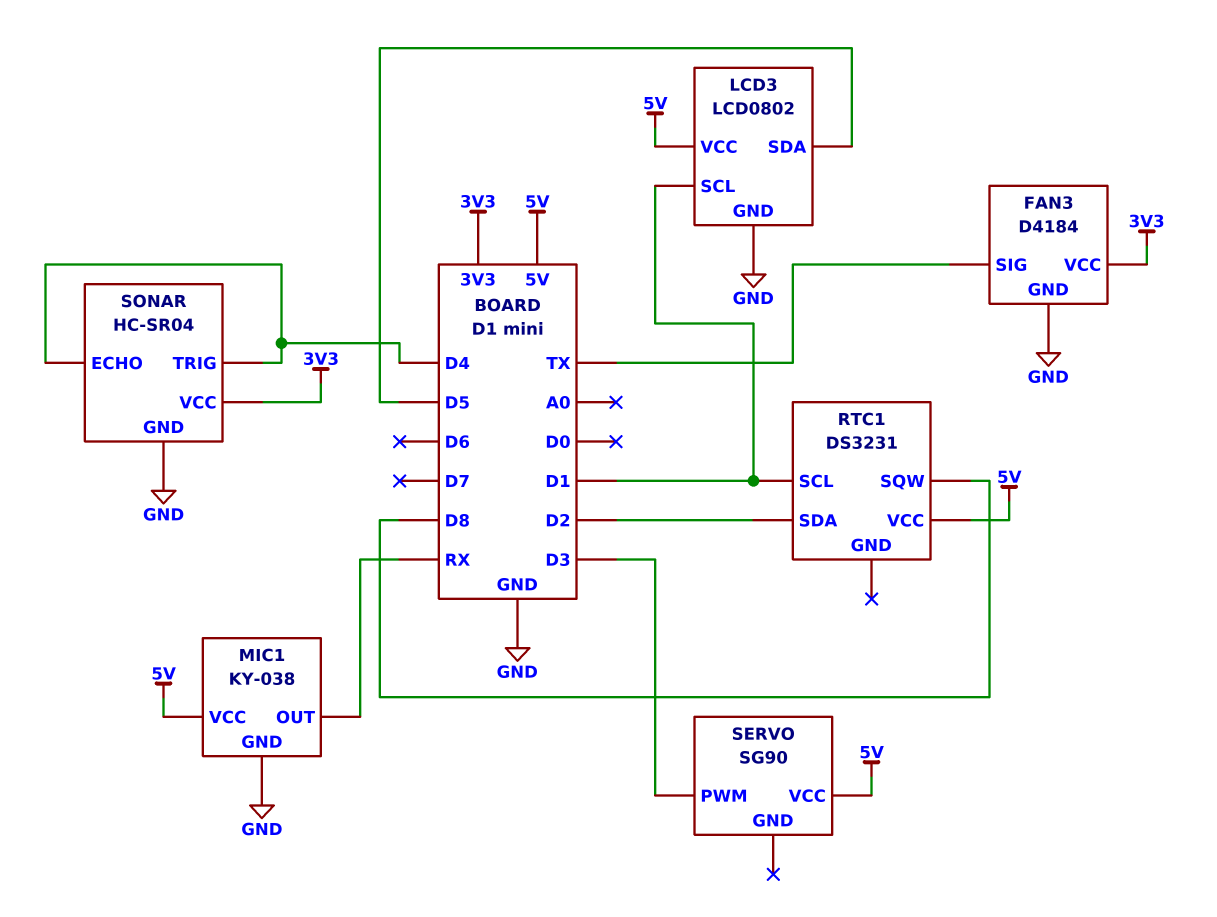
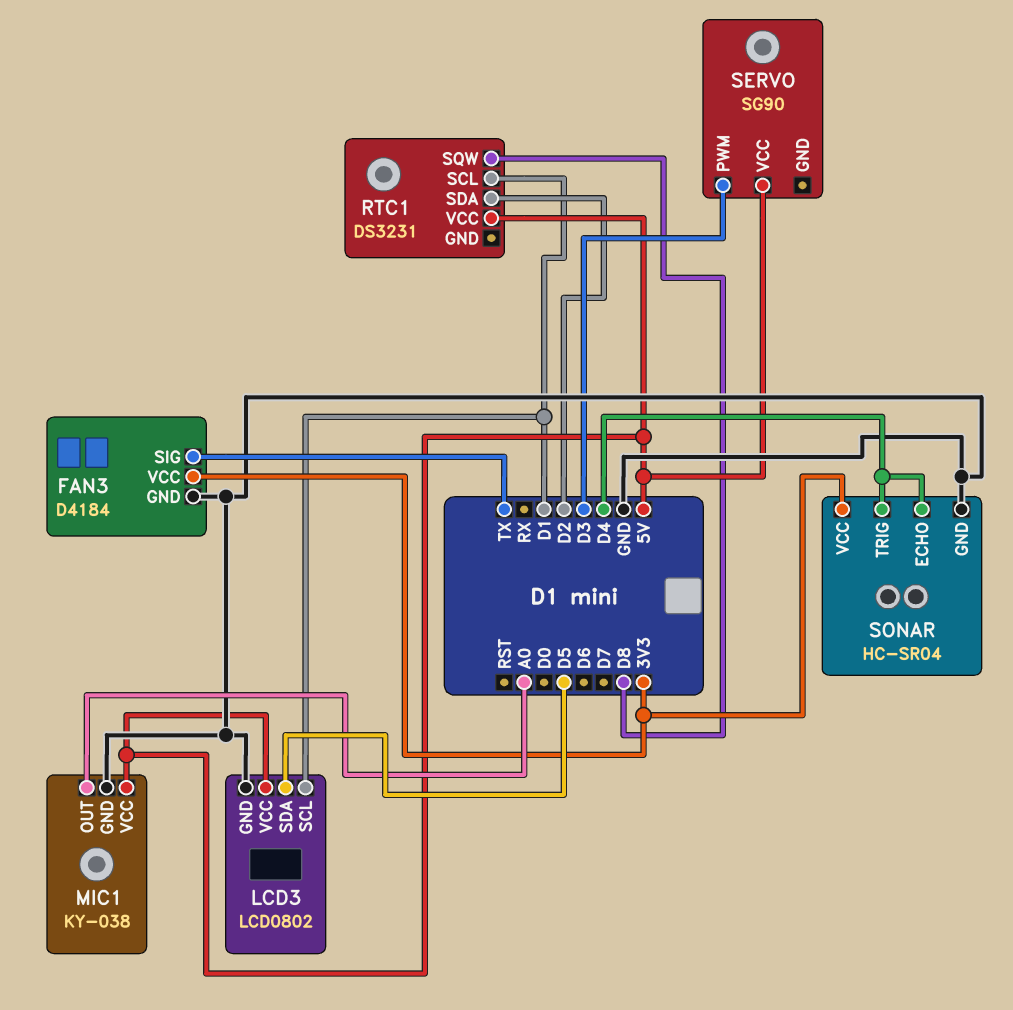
MIC1 pin OUT: RX -> A0

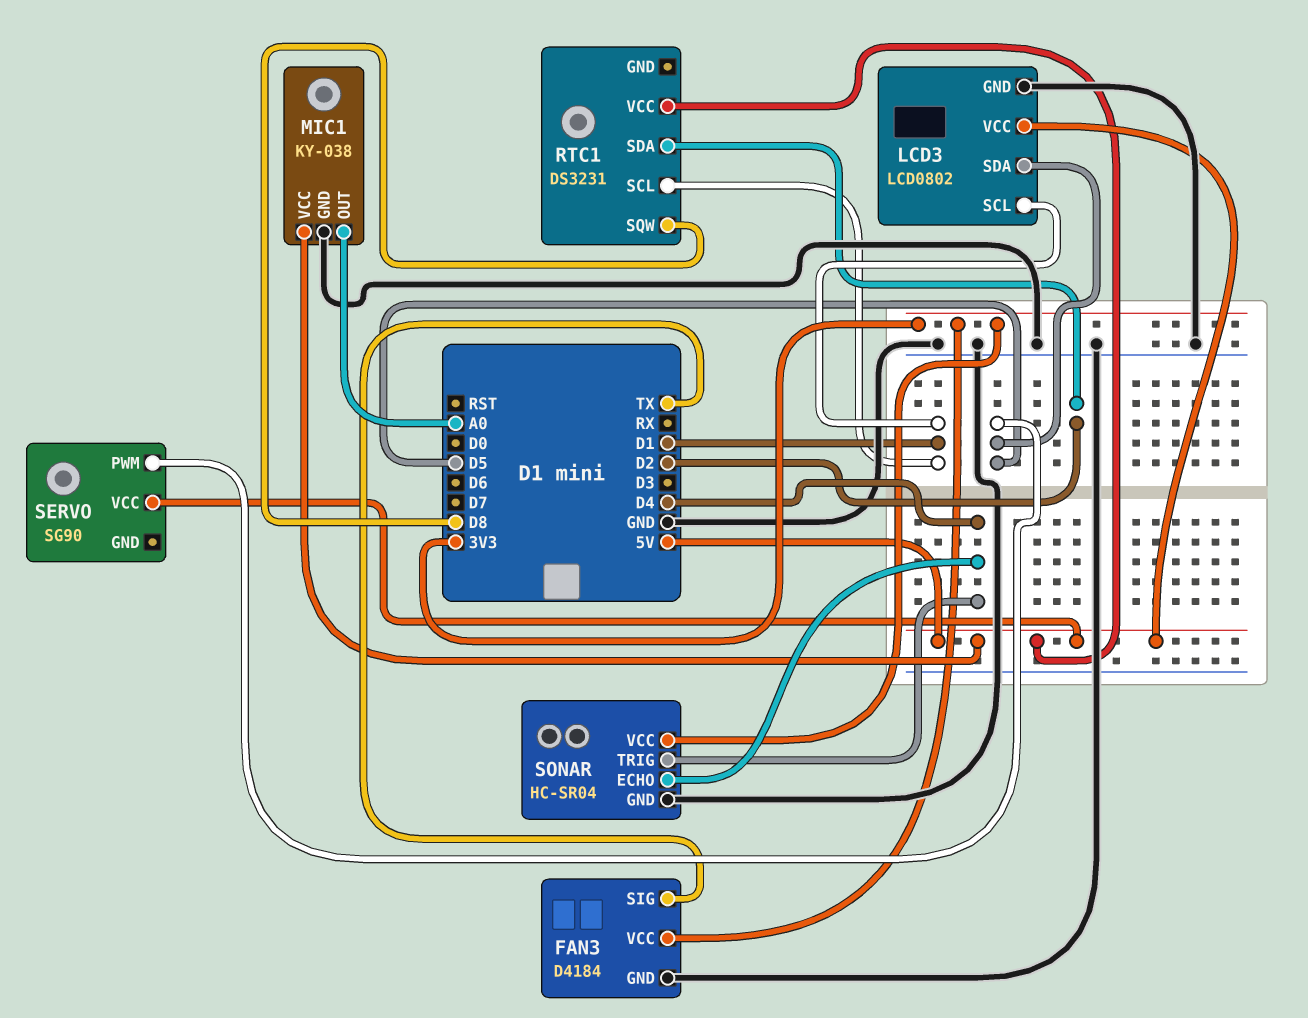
SERVO pin PWM: D3 -> D5

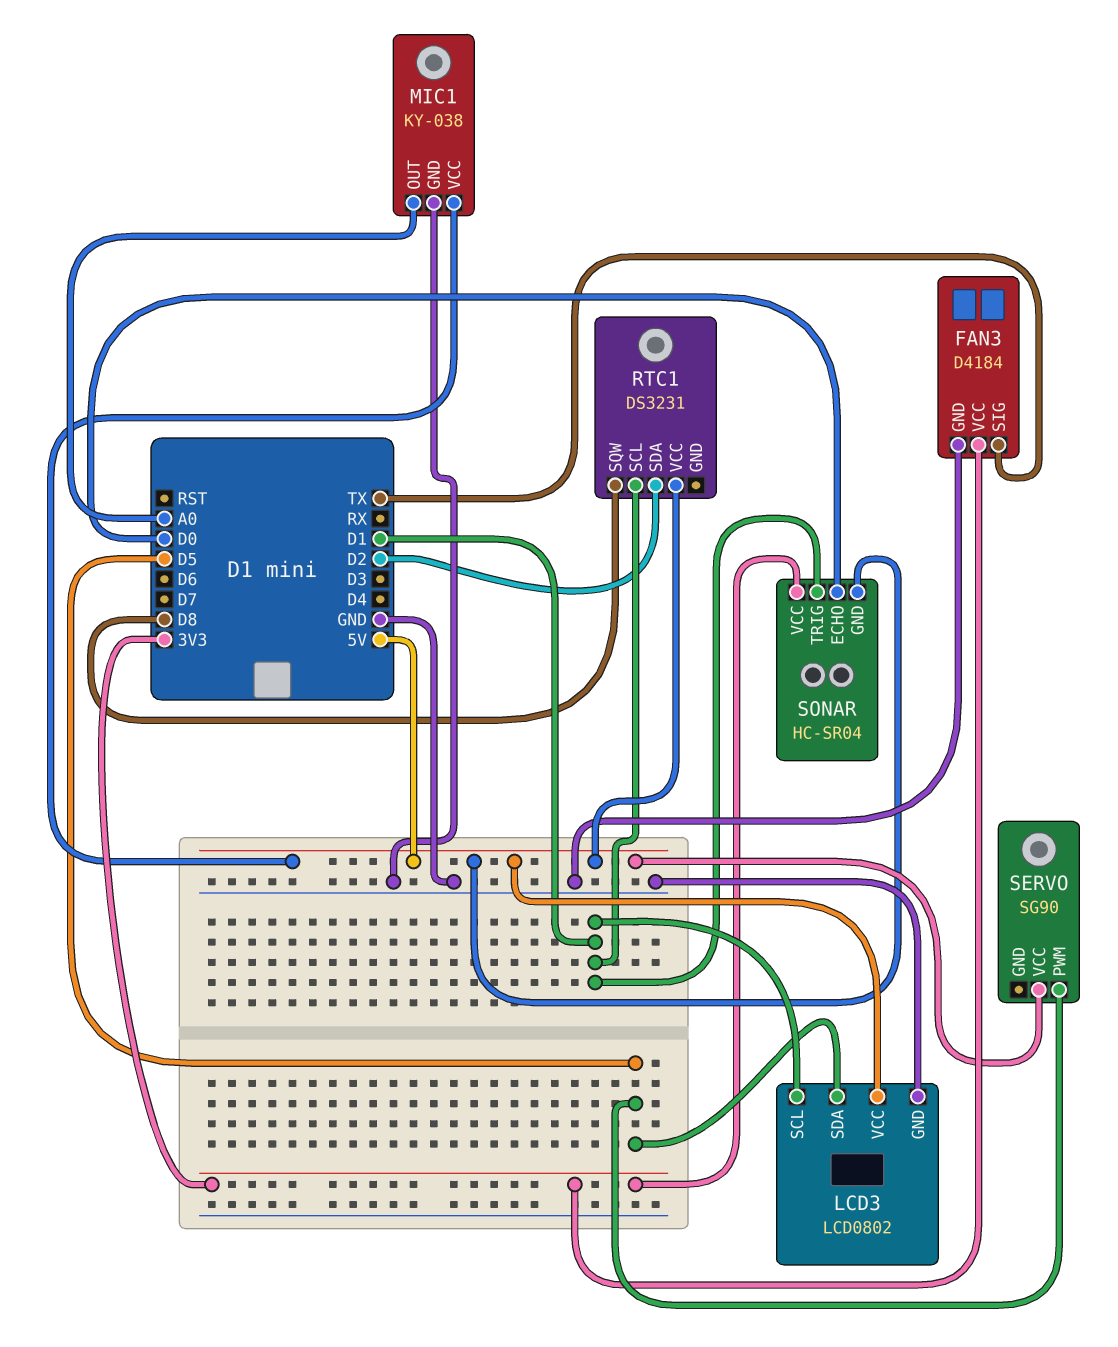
SONAR pin ECHO: D4 -> D0
SONAR pin GND: GND -> 5V
SONAR pin TRIG: D4 -> D1

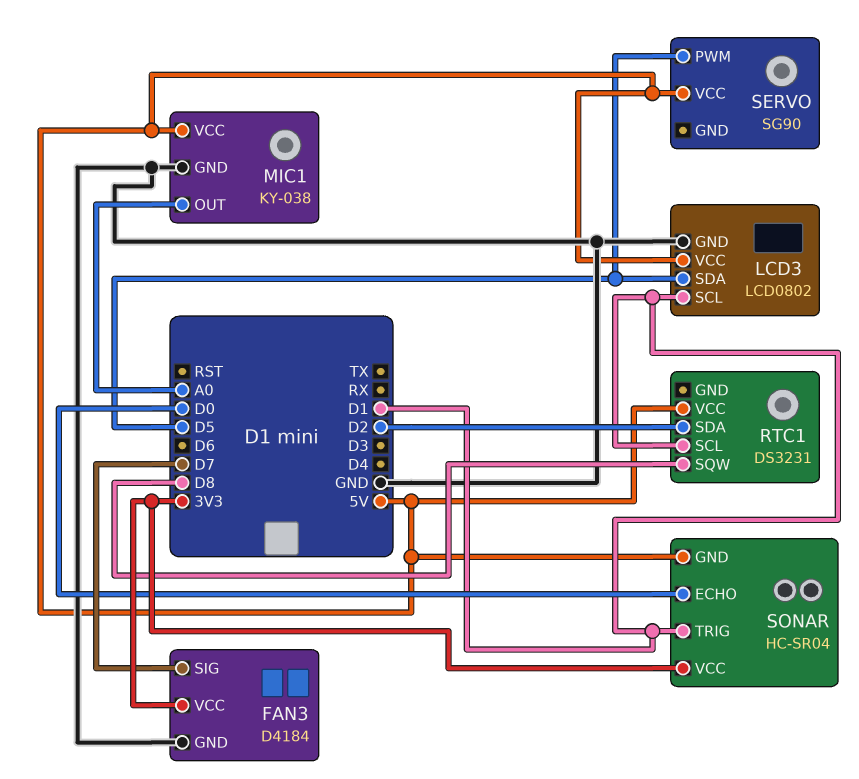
FAN3 pin SIG: TX -> D7

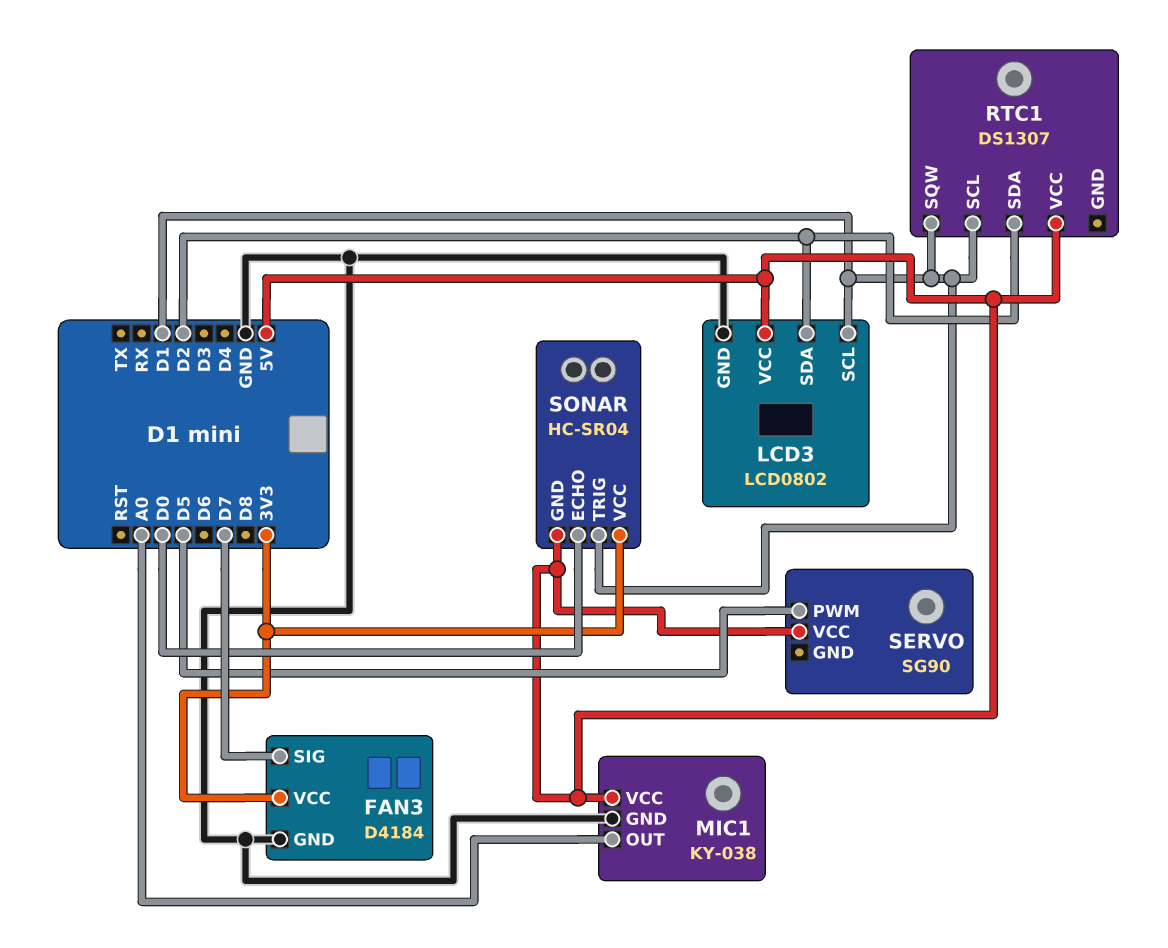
LCD3 pin SDA: D5 -> D2
RTC1: DS3231 -> DS1307
RTC1 pin SQW: D8 -> D1

